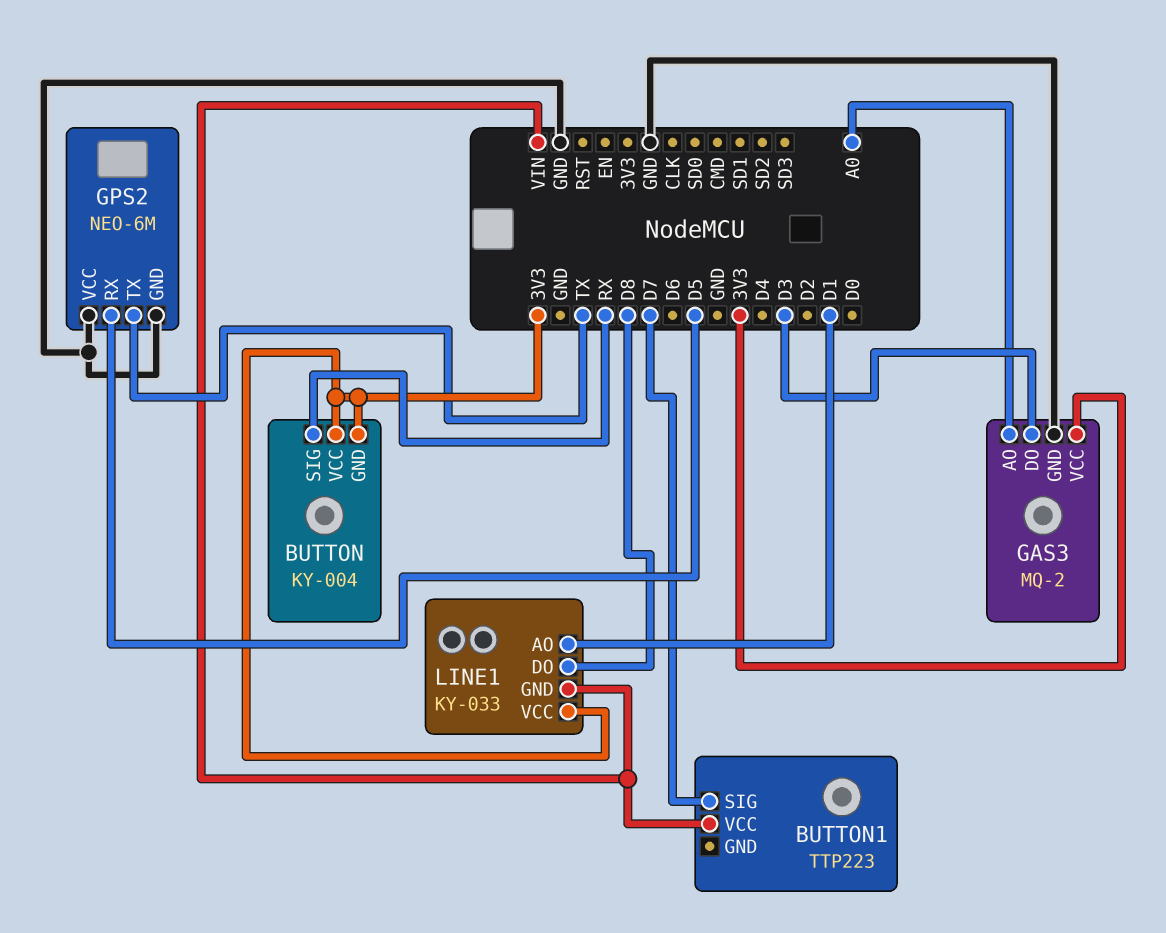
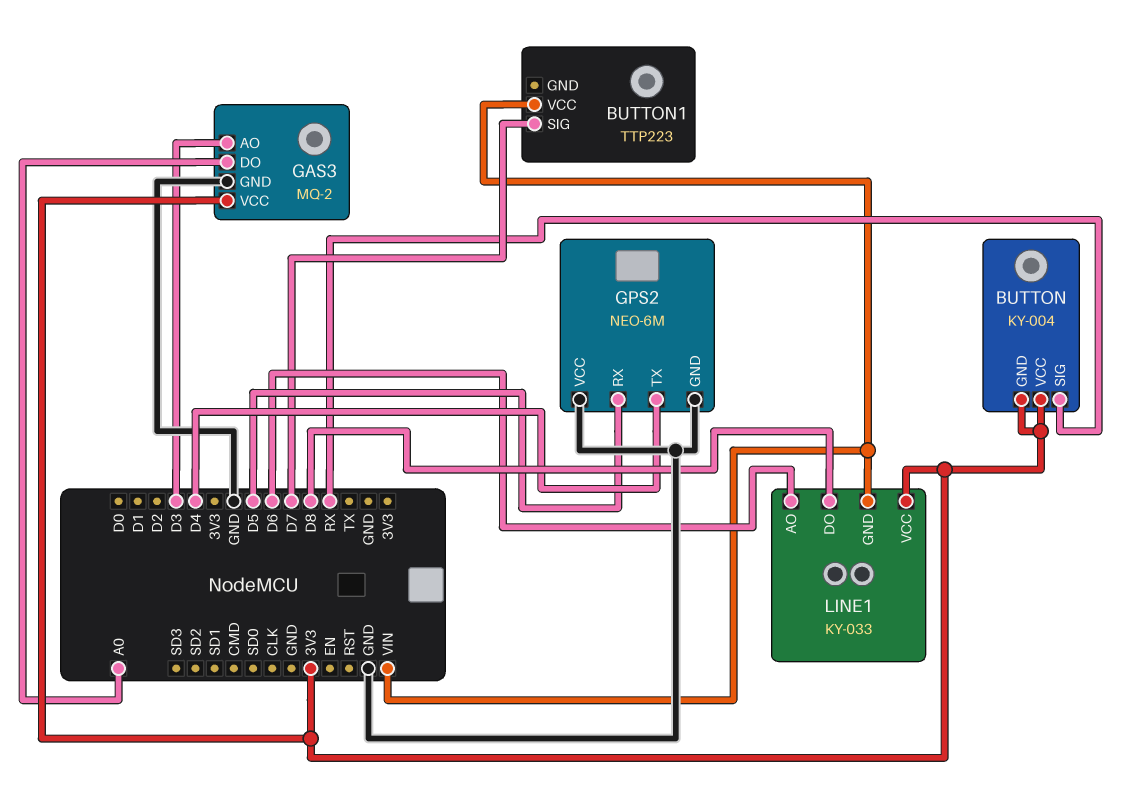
GAS3 pin AO: A0 -> D3
GAS3 pin DO: D3 -> A0
GPS2 pin TX: TX -> D4
LINE1 pin AO: D1 -> D6

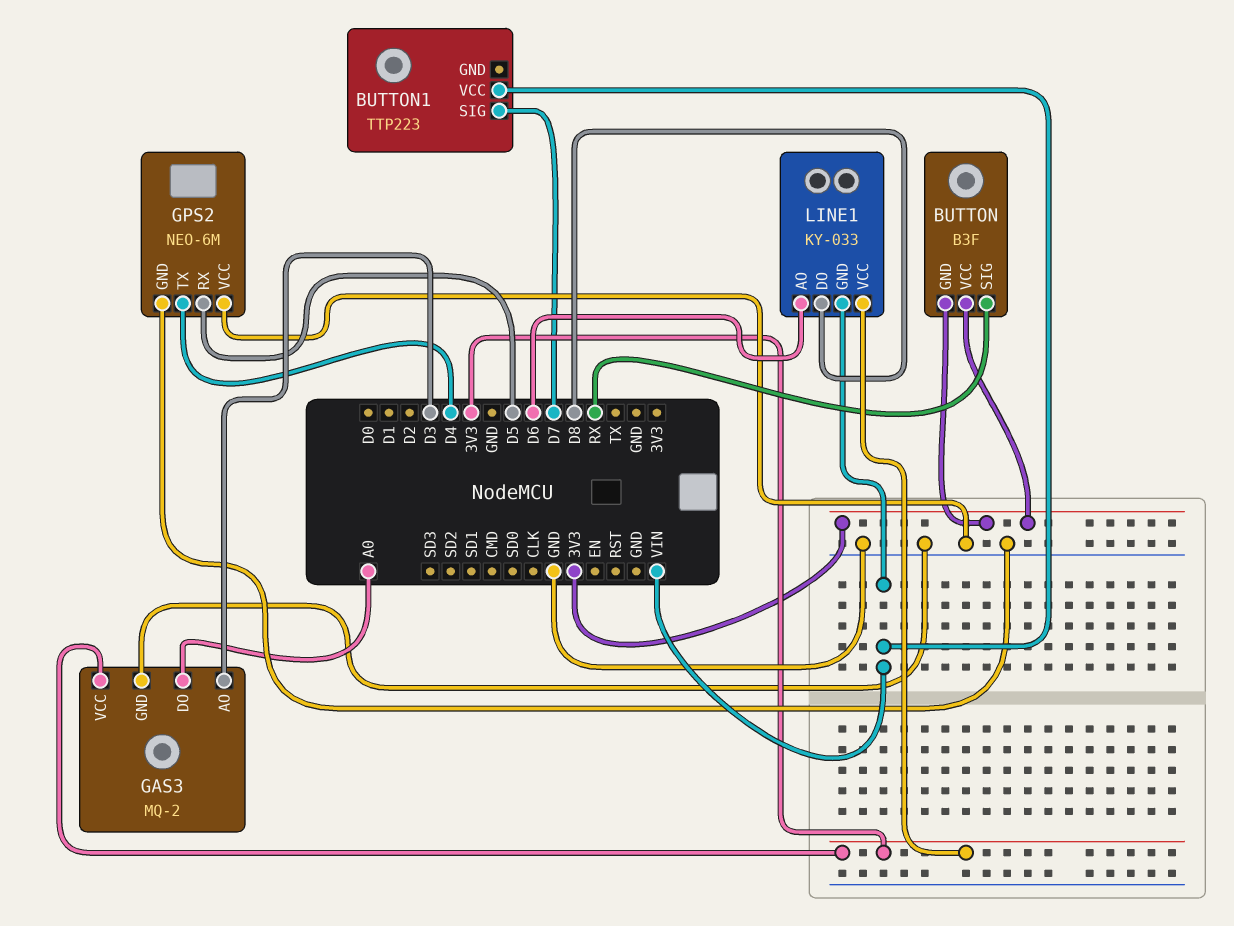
BUTTON: KY-004 -> B3F

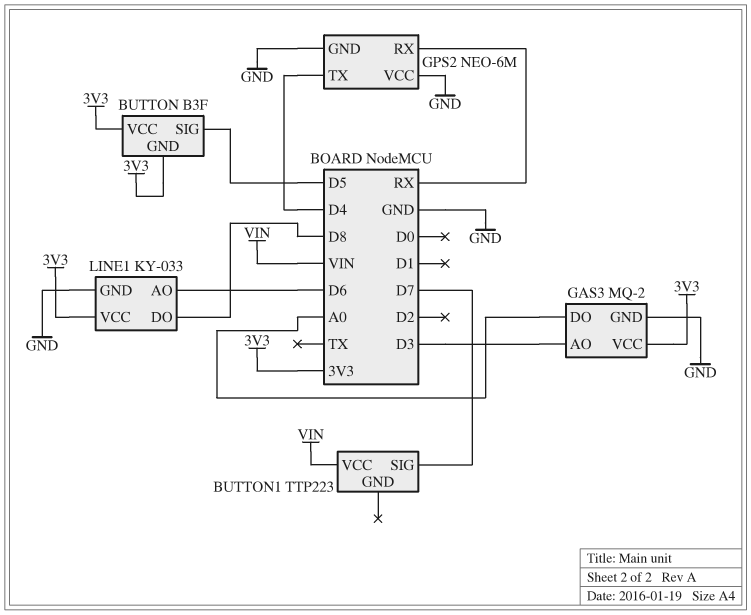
BUTTON pin SIG: RX -> D5
GPS2 pin RX: D5 -> RX
LINE1 pin GND: VIN -> GND

